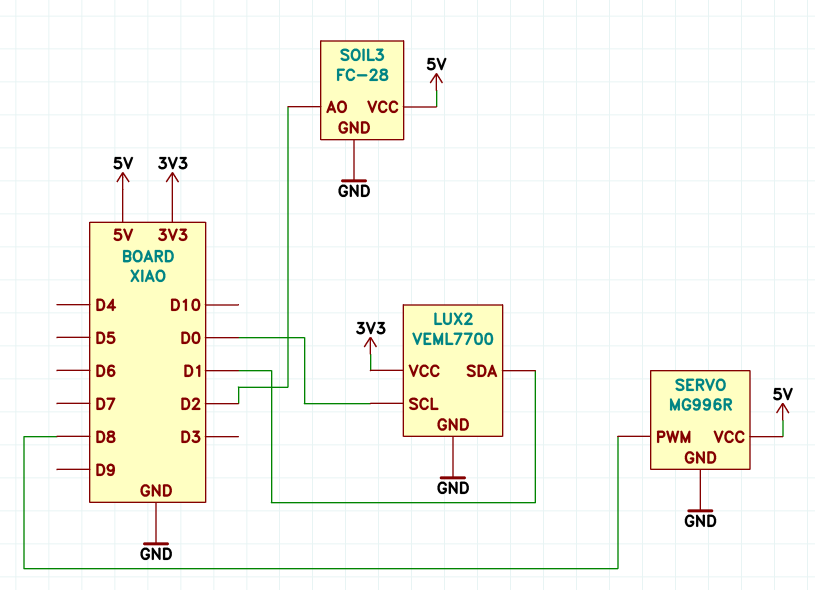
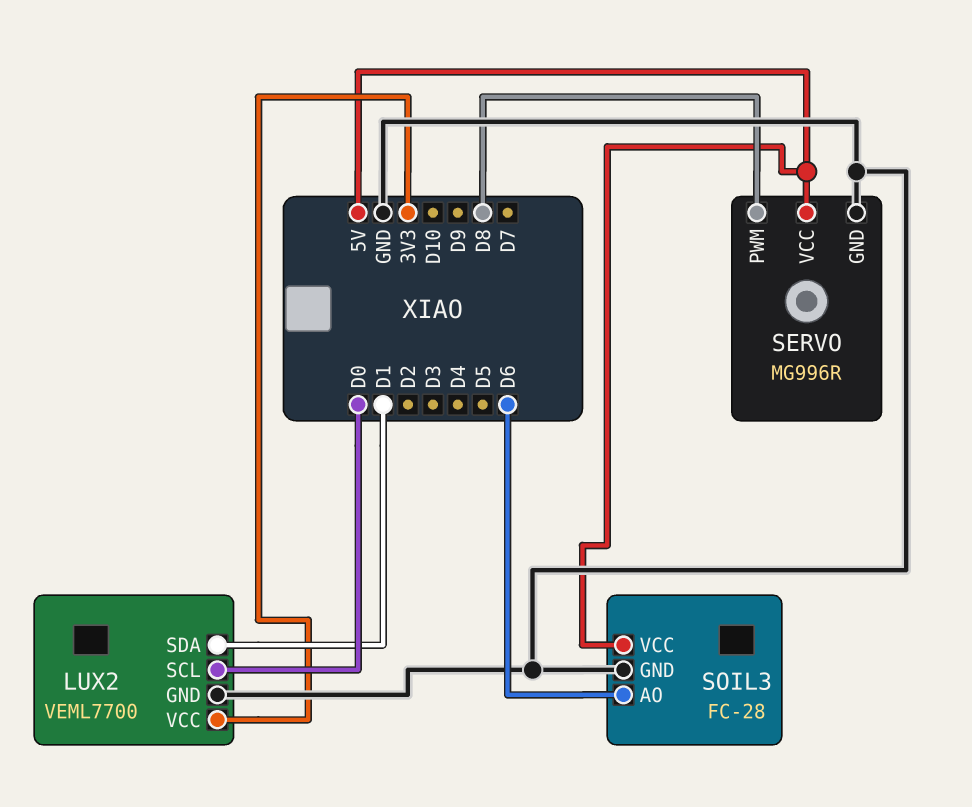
SOIL3 pin AO: D2 -> D6

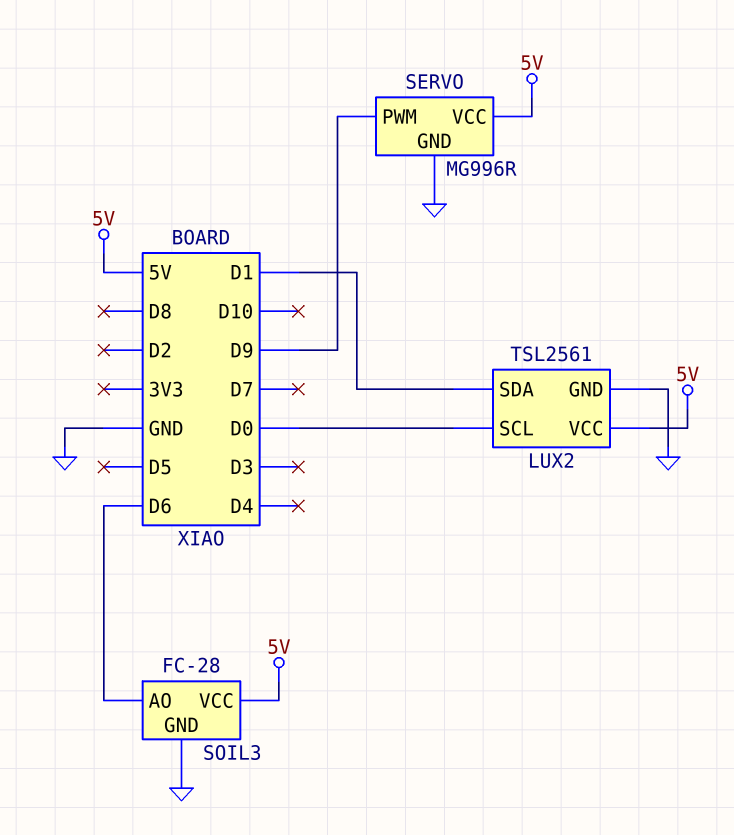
LUX2: VEML7700 -> TSL2561
LUX2 pin VCC: 3V3 -> 5V
SERVO pin PWM: D8 -> D9

